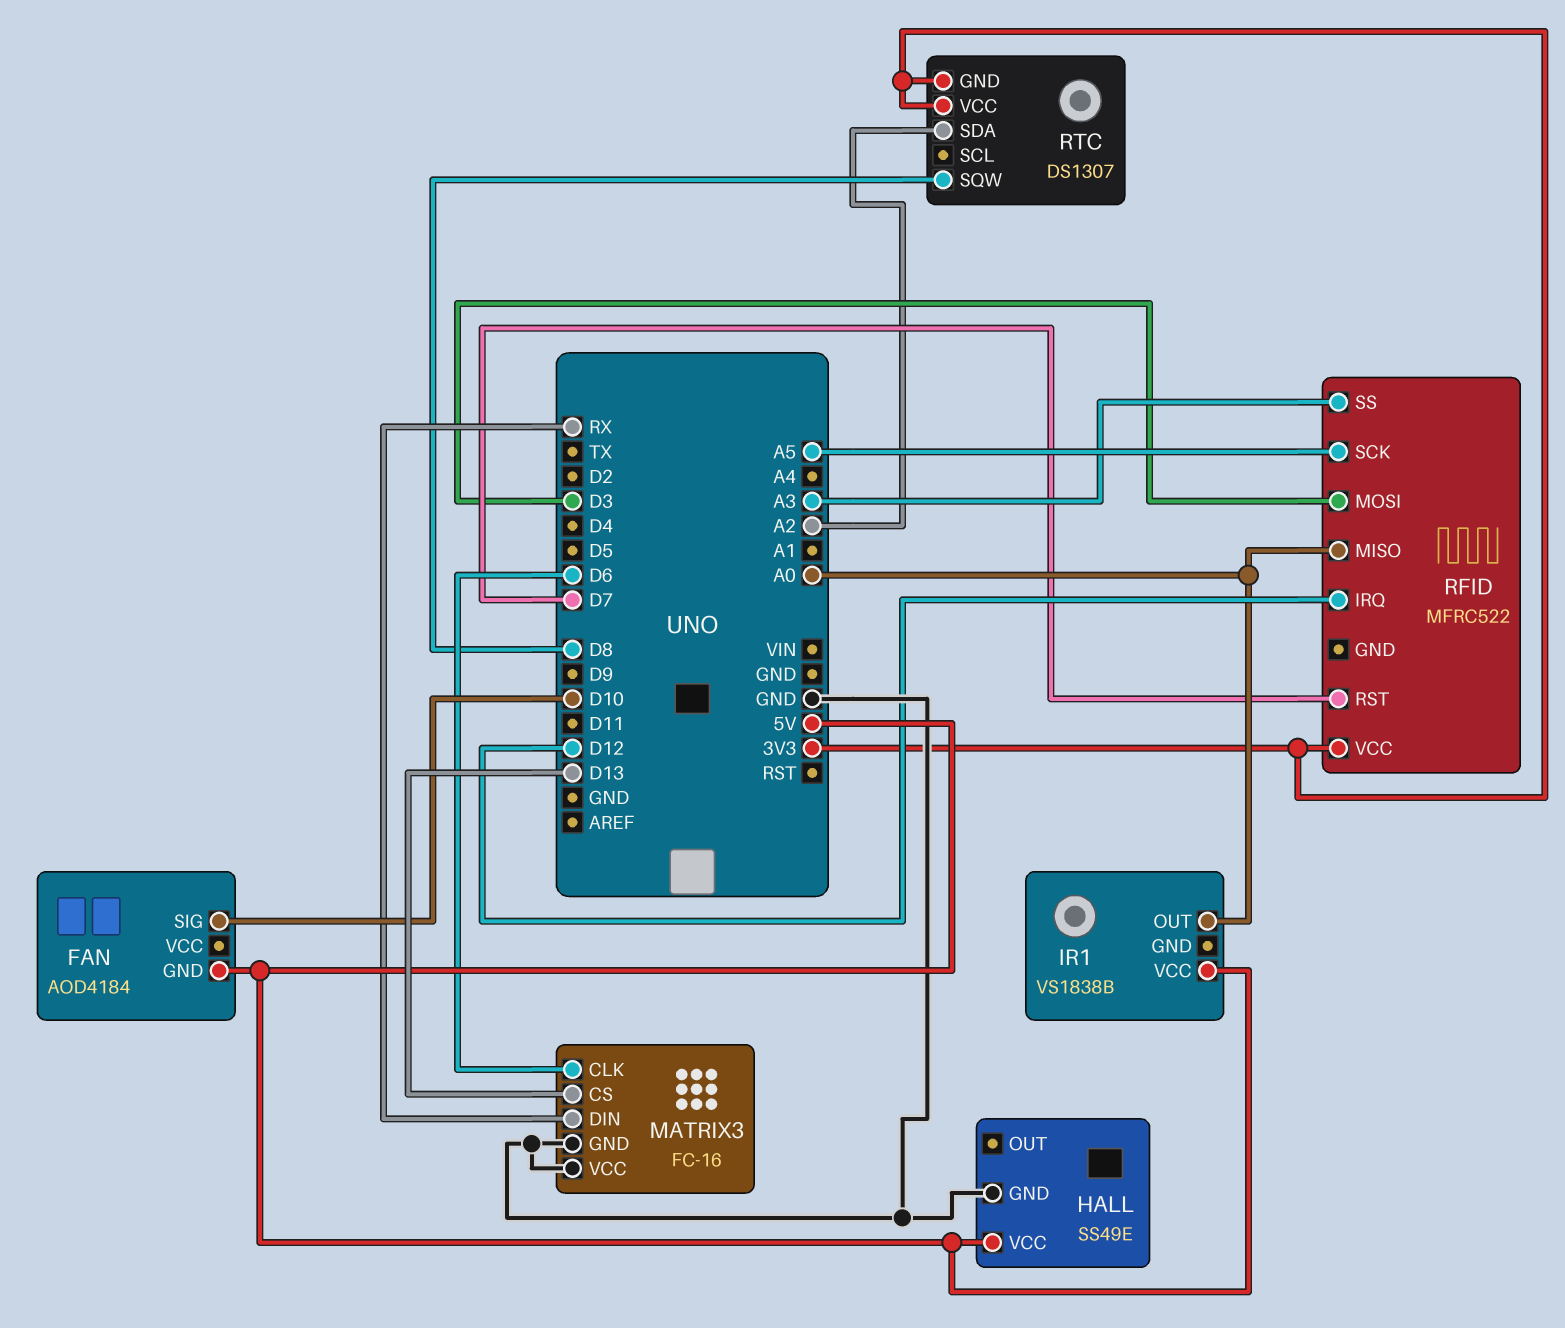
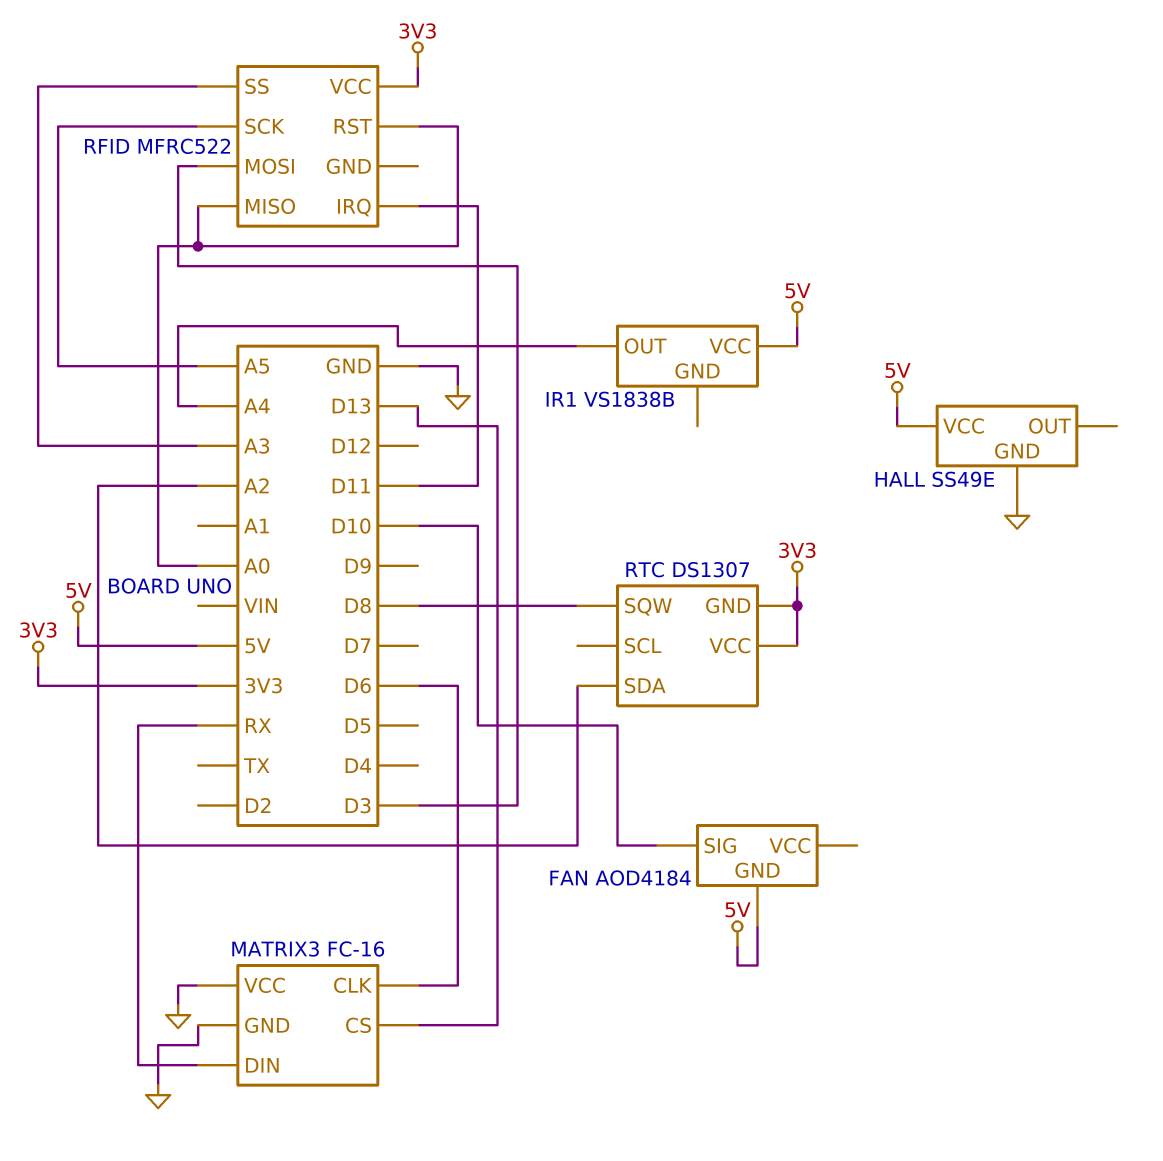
IR1 pin OUT: A0 -> A4
RFID pin IRQ: D12 -> D11
RFID pin RST: D7 -> A0

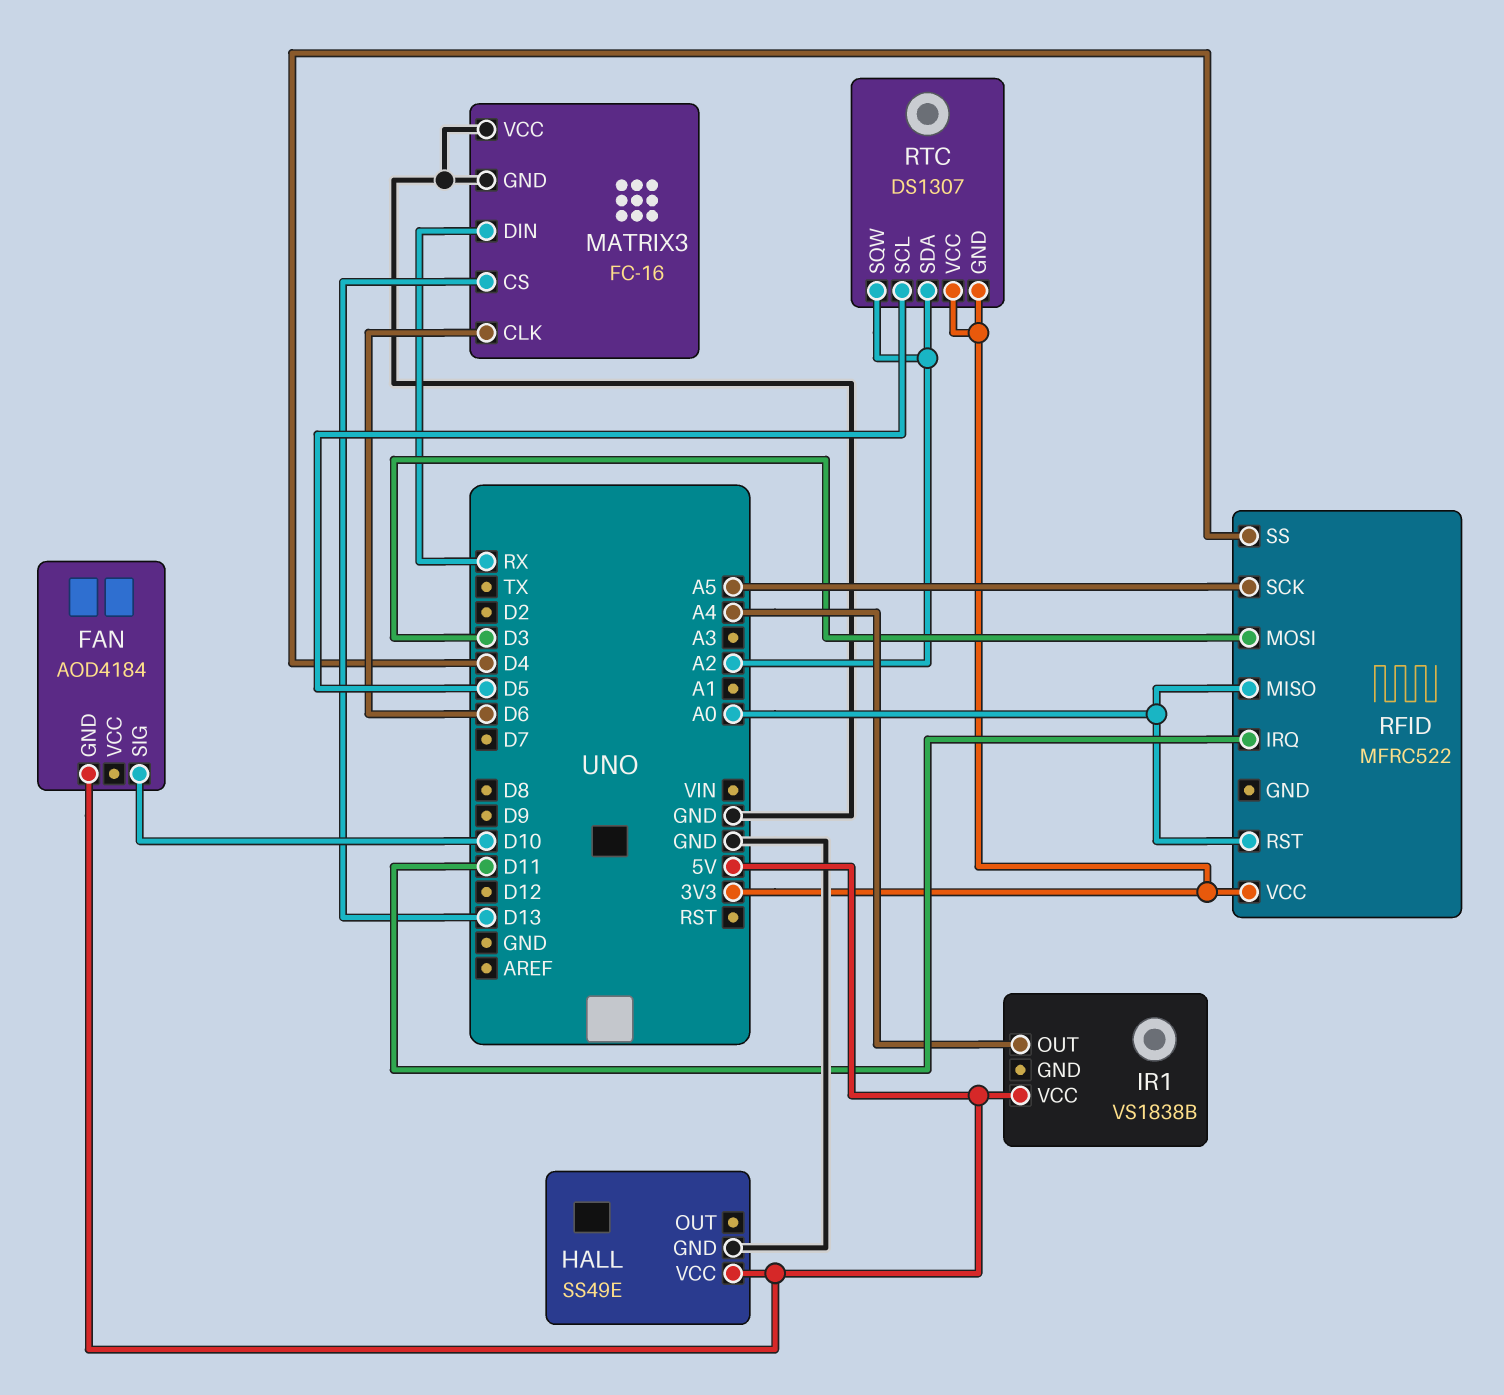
RFID pin SS: A3 -> D4
RTC pin SCL: none -> D5
RTC pin SQW: D8 -> A2

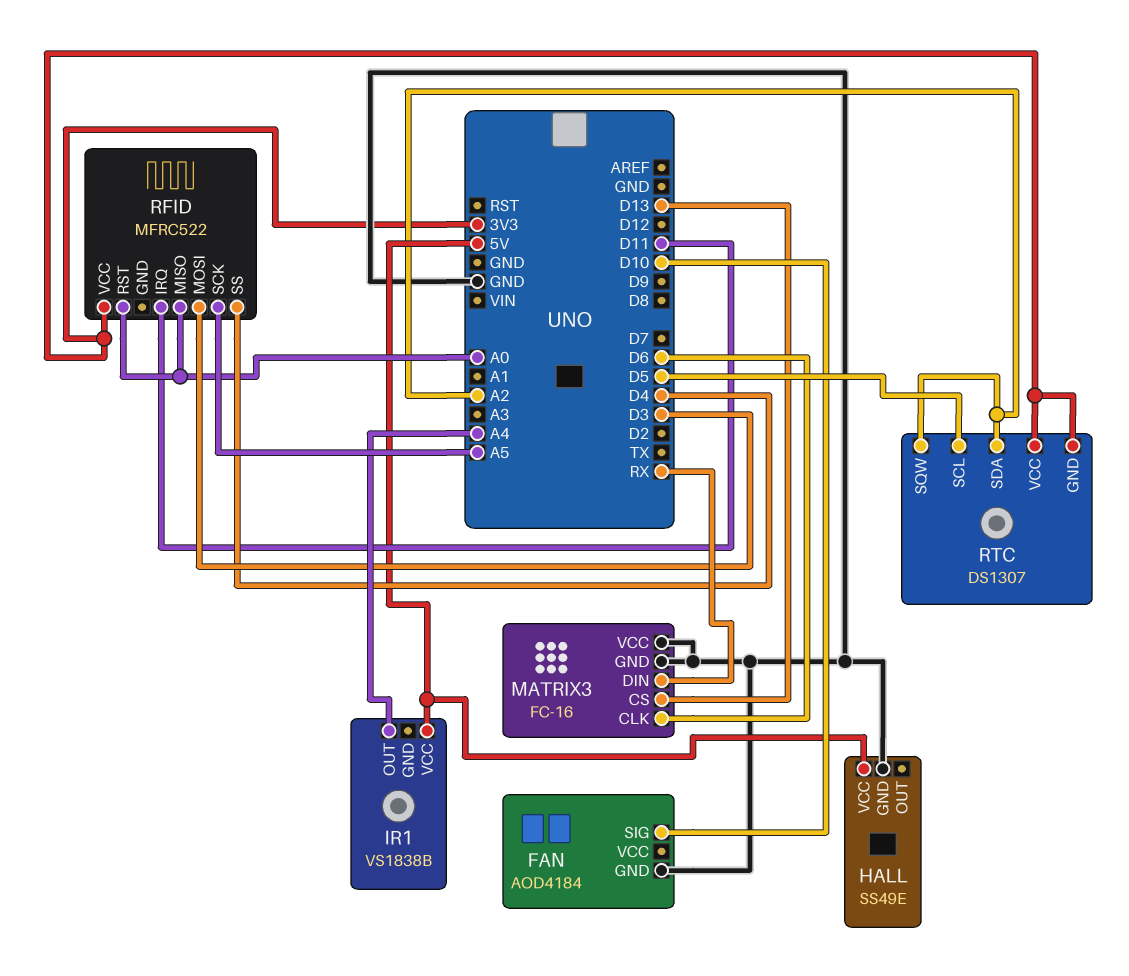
FAN pin GND: 5V -> GND

